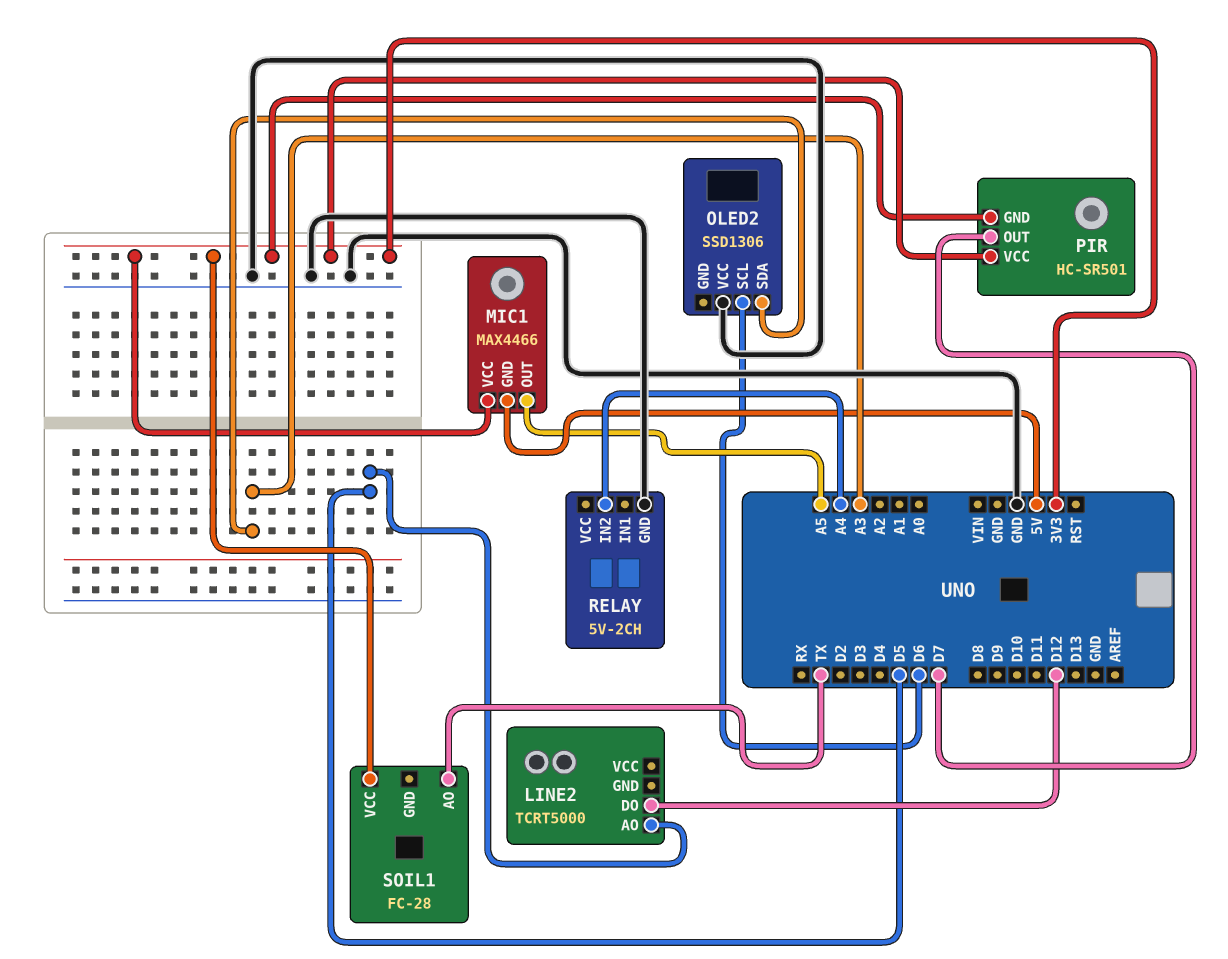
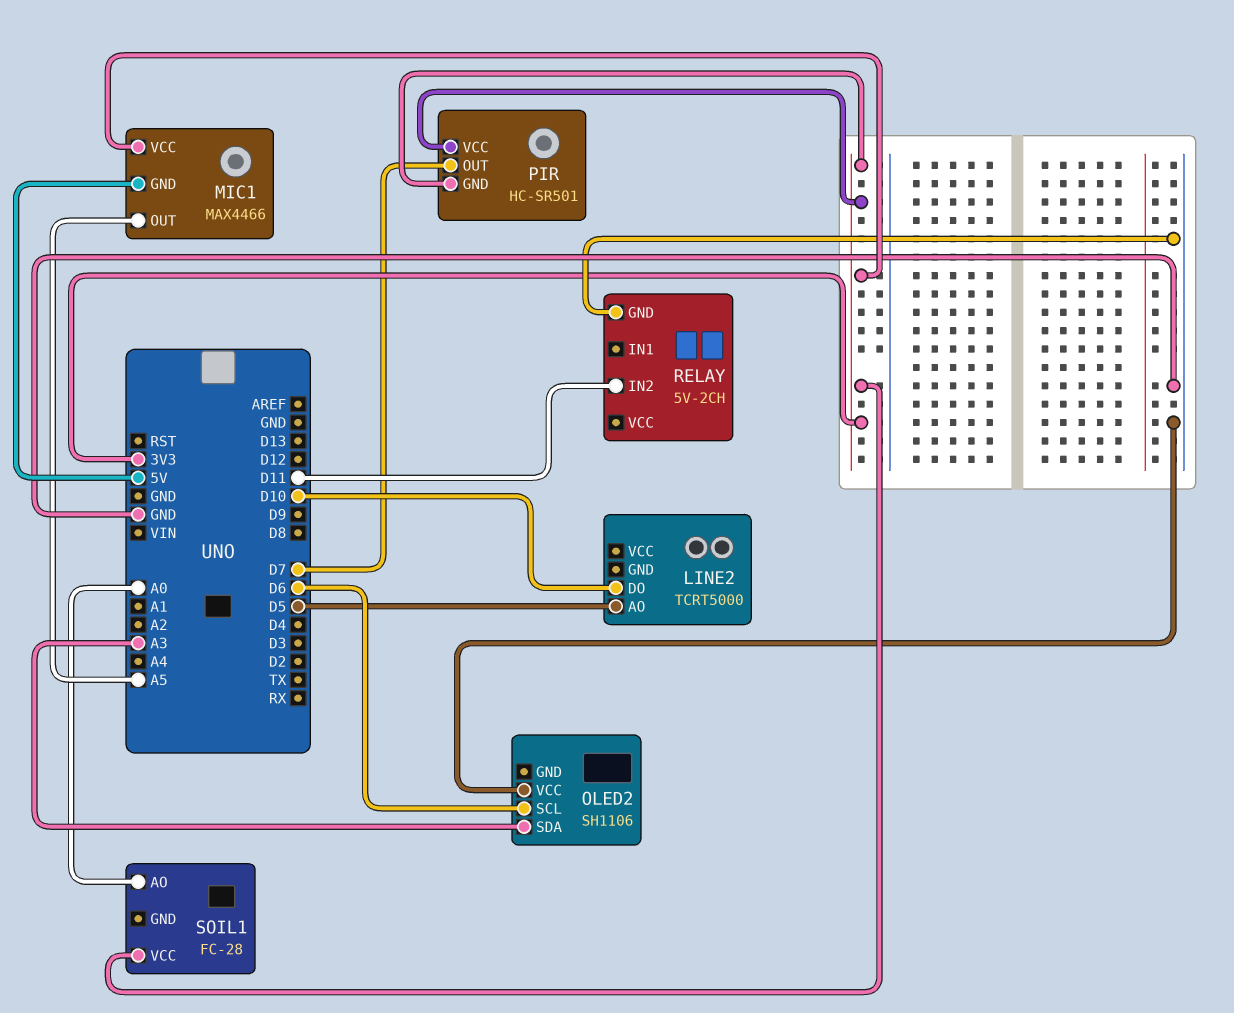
LINE2 pin DO: D12 -> D10
OLED2: SSD1306 -> SH1106
RELAY pin IN2: A4 -> D11
SOIL1 pin AO: TX -> A0

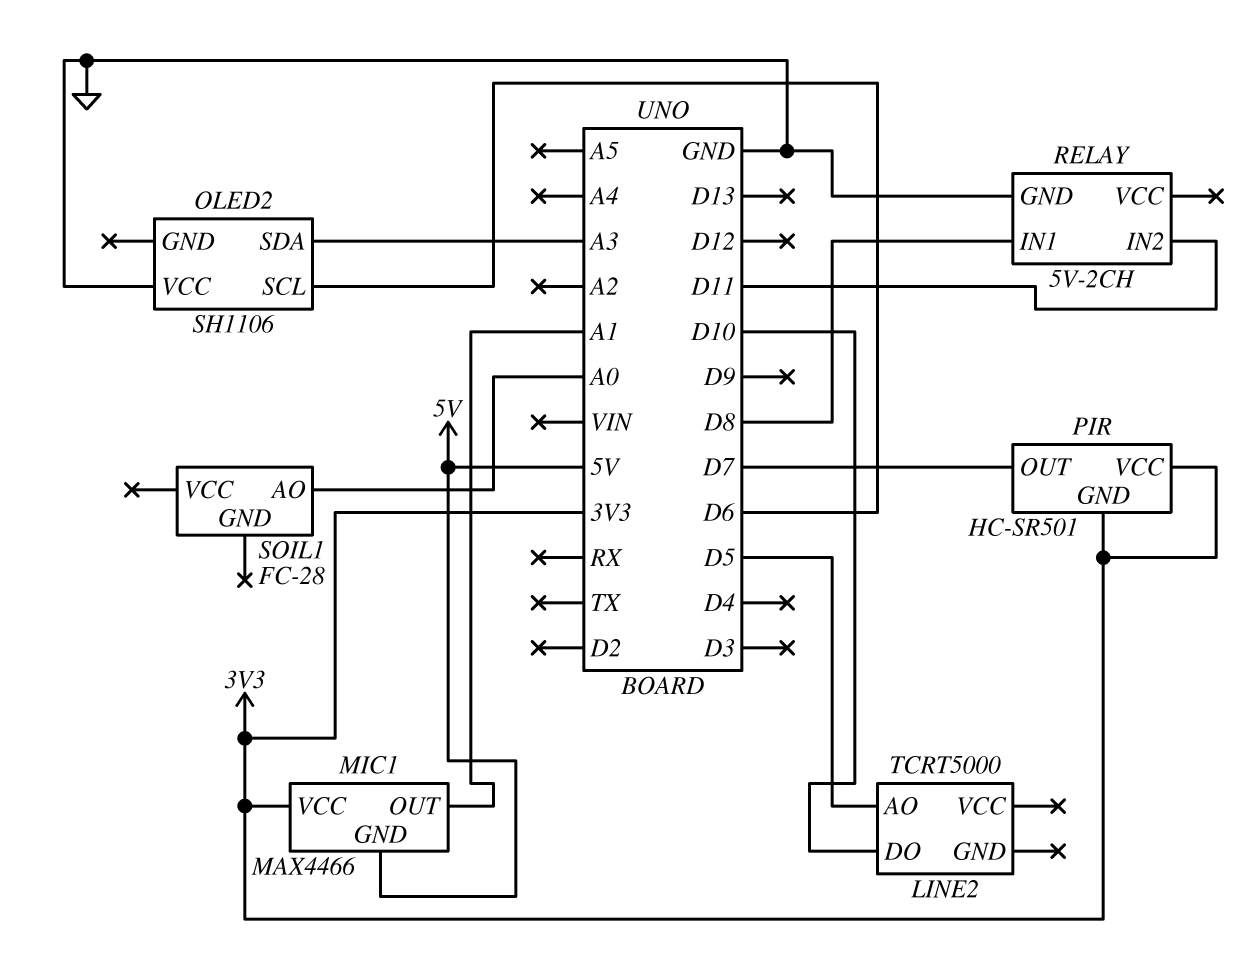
MIC1 pin OUT: A5 -> A1
RELAY pin IN1: none -> D8
SOIL1 pin VCC: 3V3 -> none

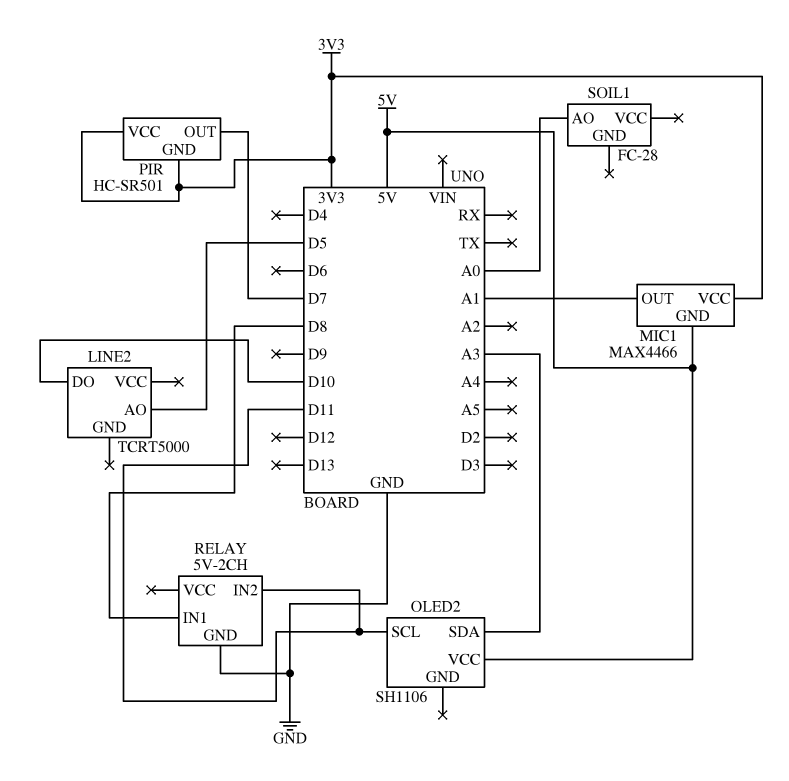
OLED2 pin SCL: D6 -> D11
OLED2 pin VCC: GND -> 5V

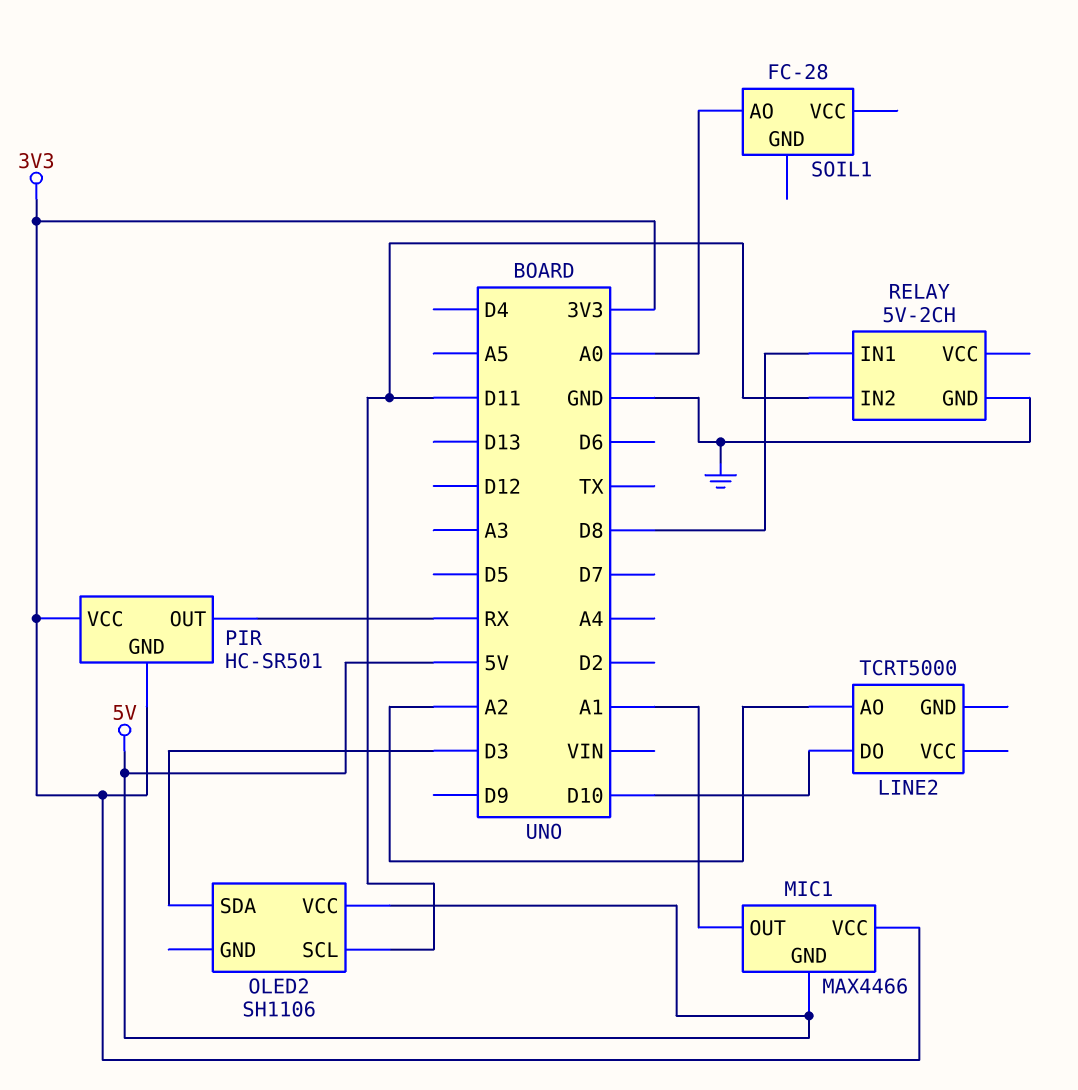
LINE2 pin AO: D5 -> A2
OLED2 pin SDA: A3 -> D3
PIR pin OUT: D7 -> RX

